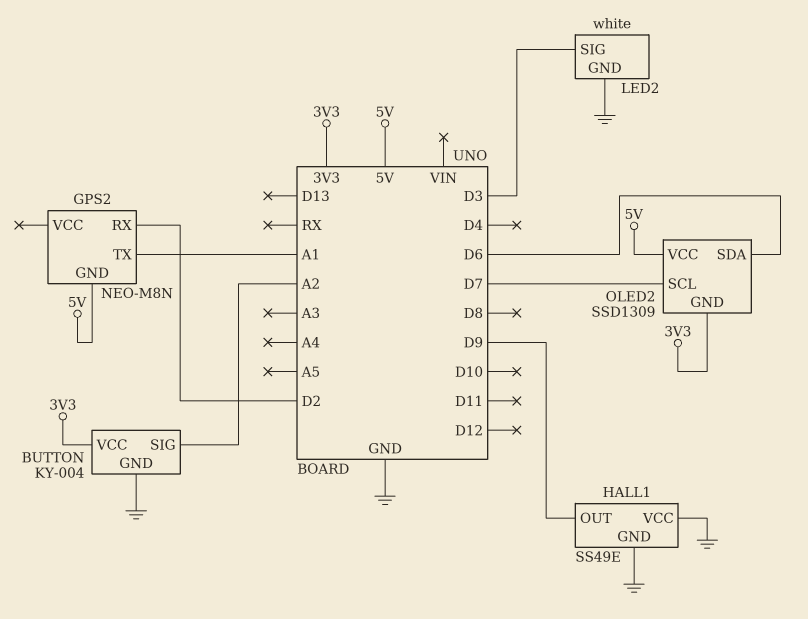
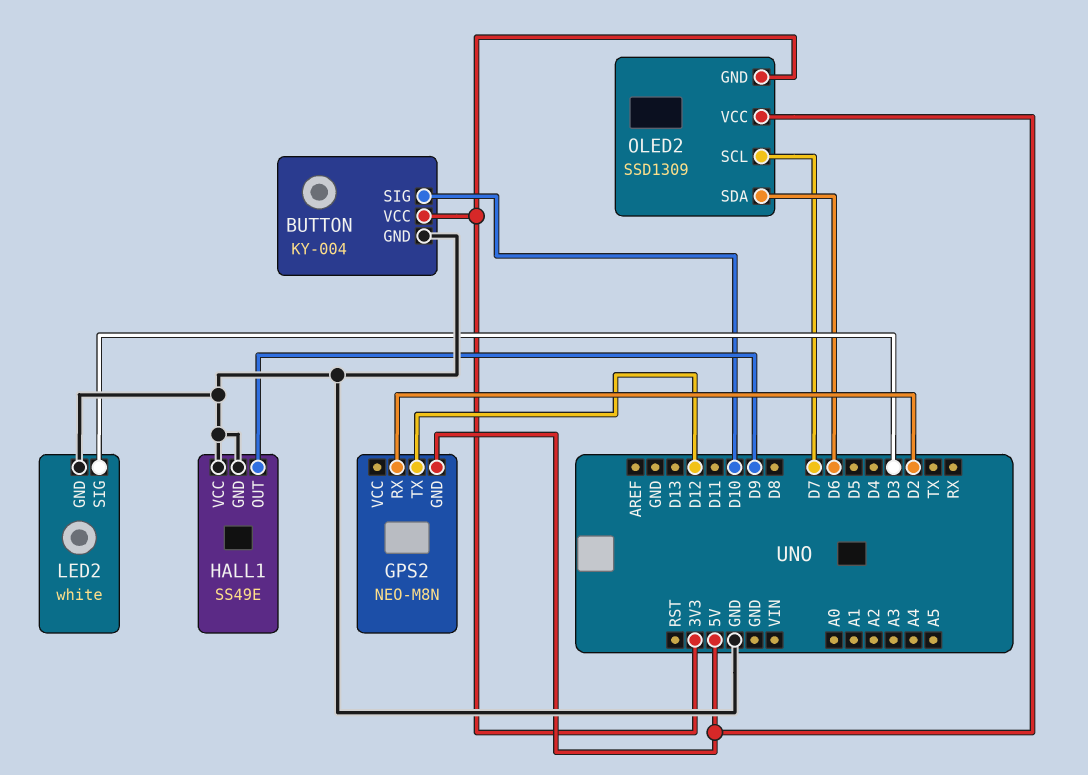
BUTTON pin SIG: A2 -> D10
GPS2 pin TX: A1 -> D12

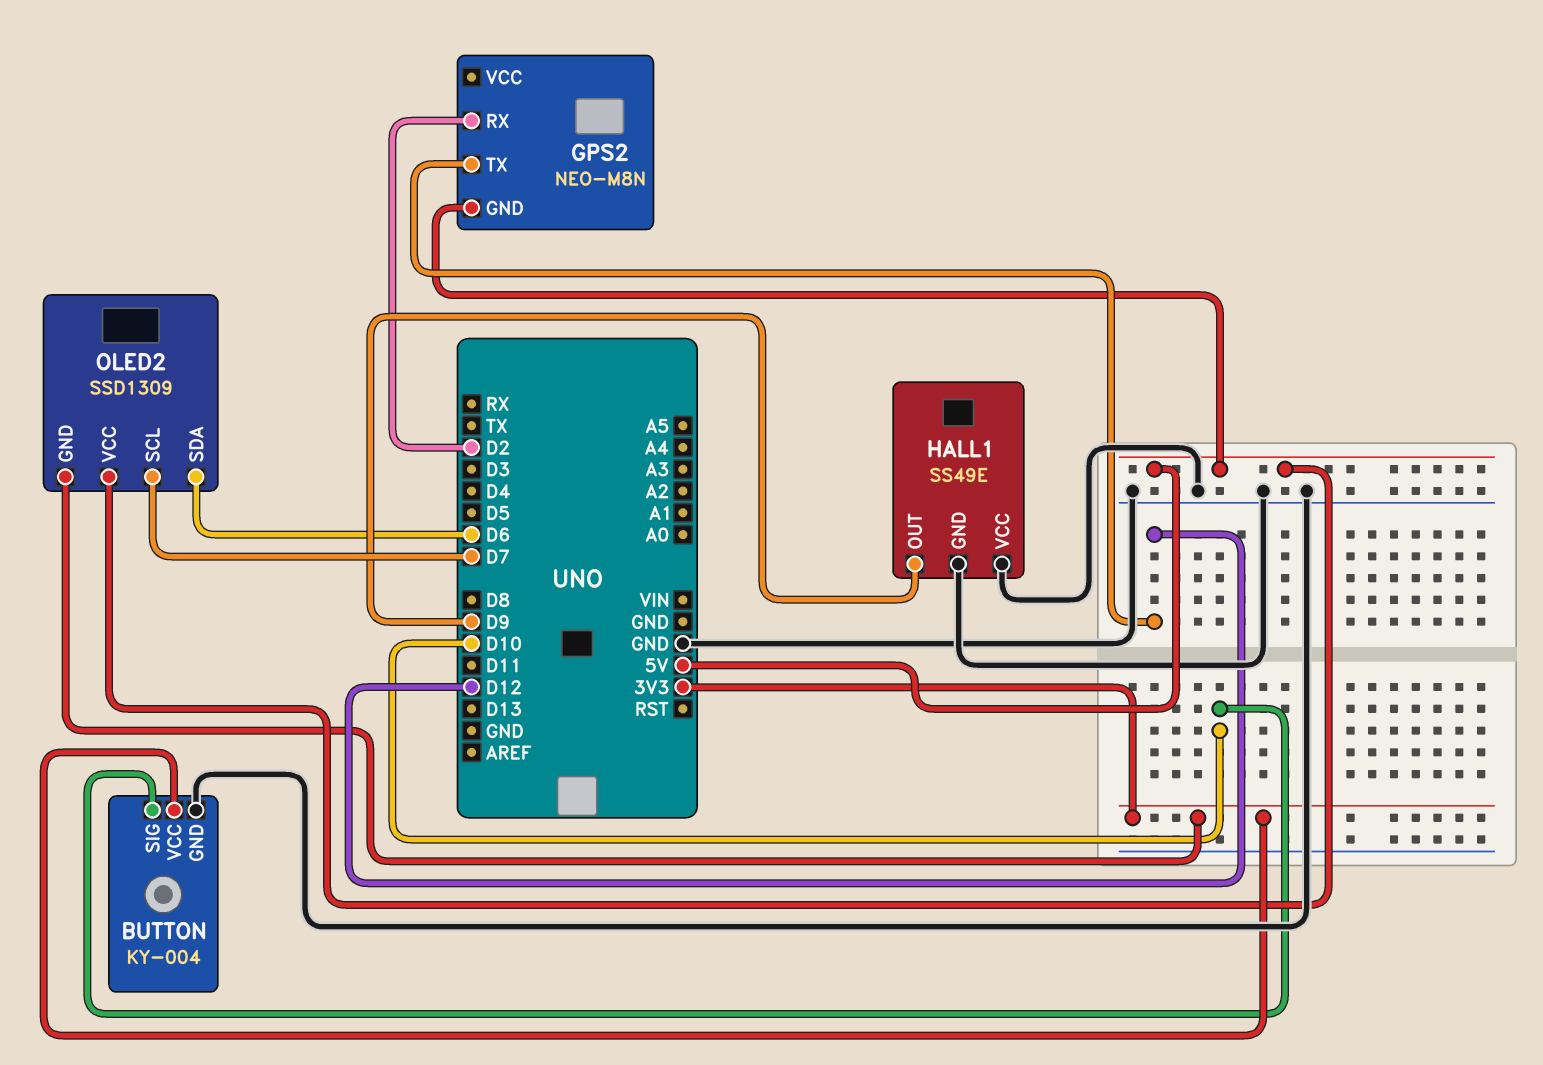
LED2: white -> none
LED2 pin GND: GND -> none
LED2 pin SIG: D3 -> none

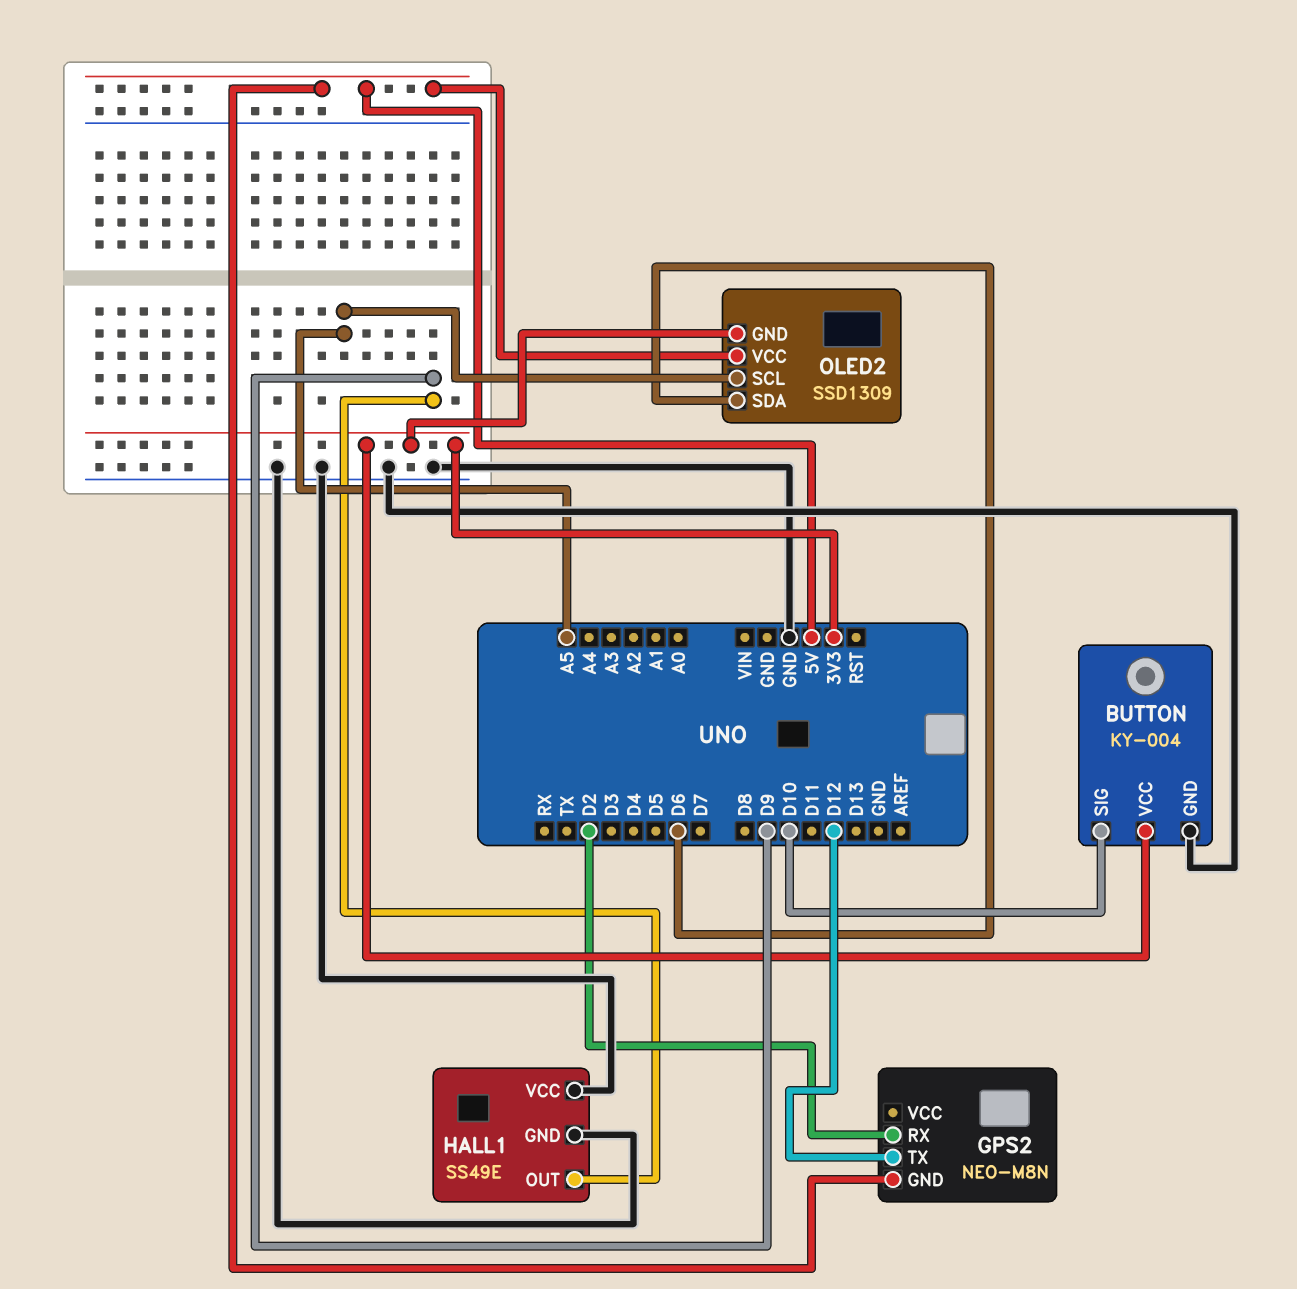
OLED2 pin SCL: D7 -> A5

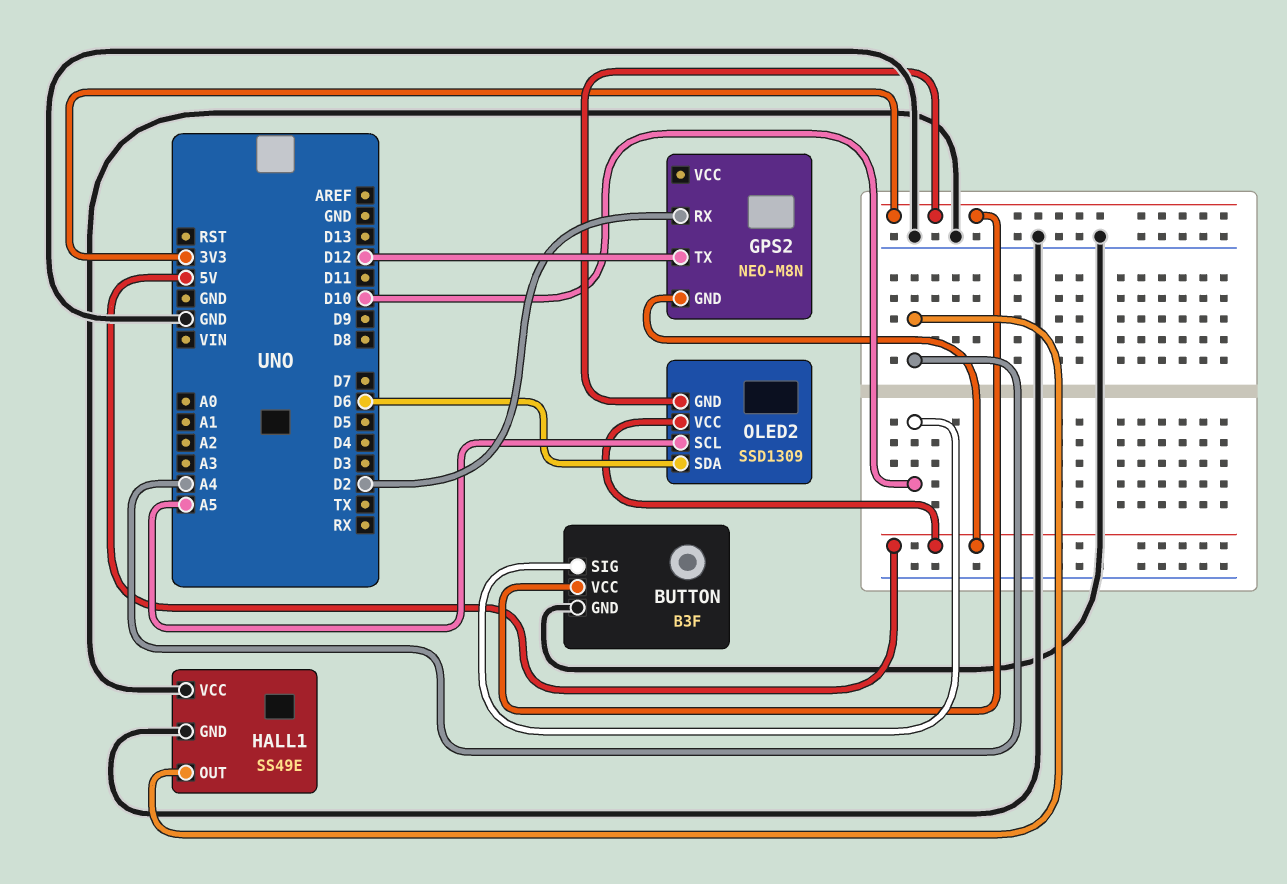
BUTTON: KY-004 -> B3F
HALL1 pin OUT: D9 -> A4

